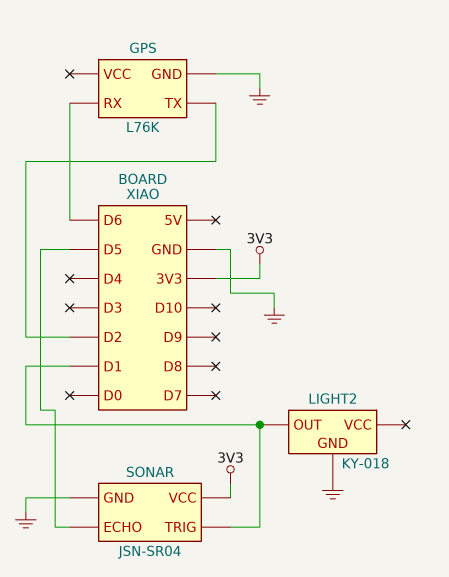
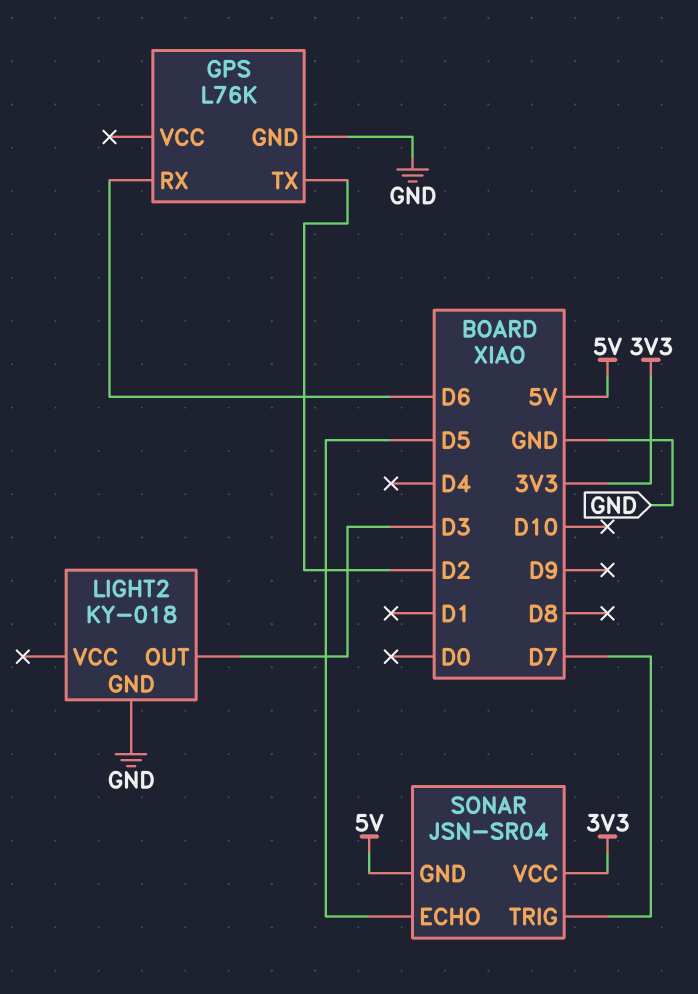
LIGHT2 pin OUT: D1 -> D3
SONAR pin GND: GND -> 5V
SONAR pin TRIG: D1 -> D7

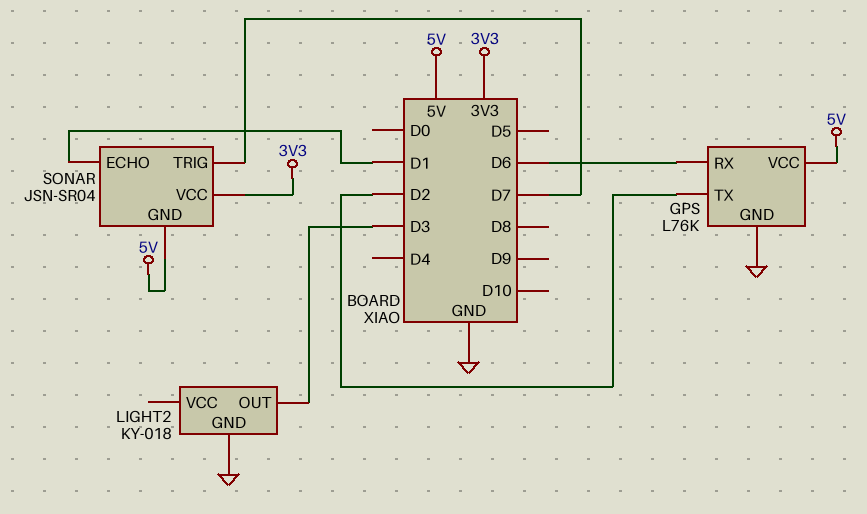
GPS pin VCC: none -> 5V
SONAR pin ECHO: D5 -> D1

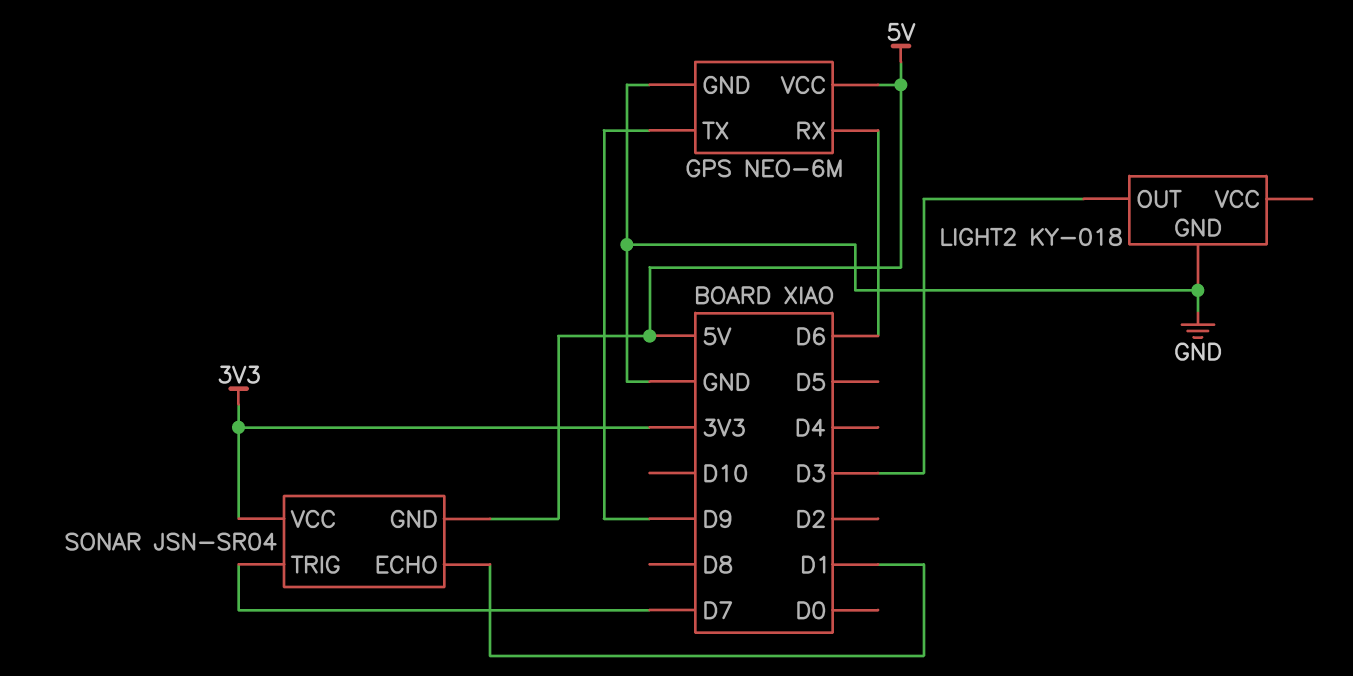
GPS: L76K -> NEO-6M
GPS pin TX: D2 -> D9

